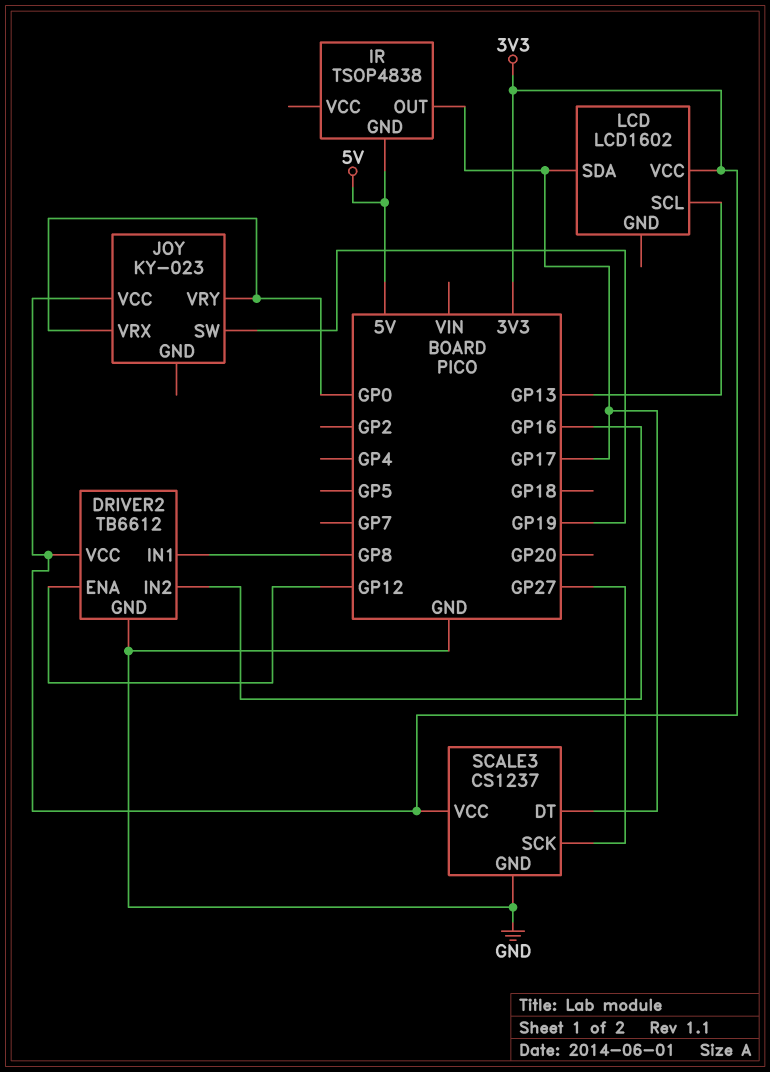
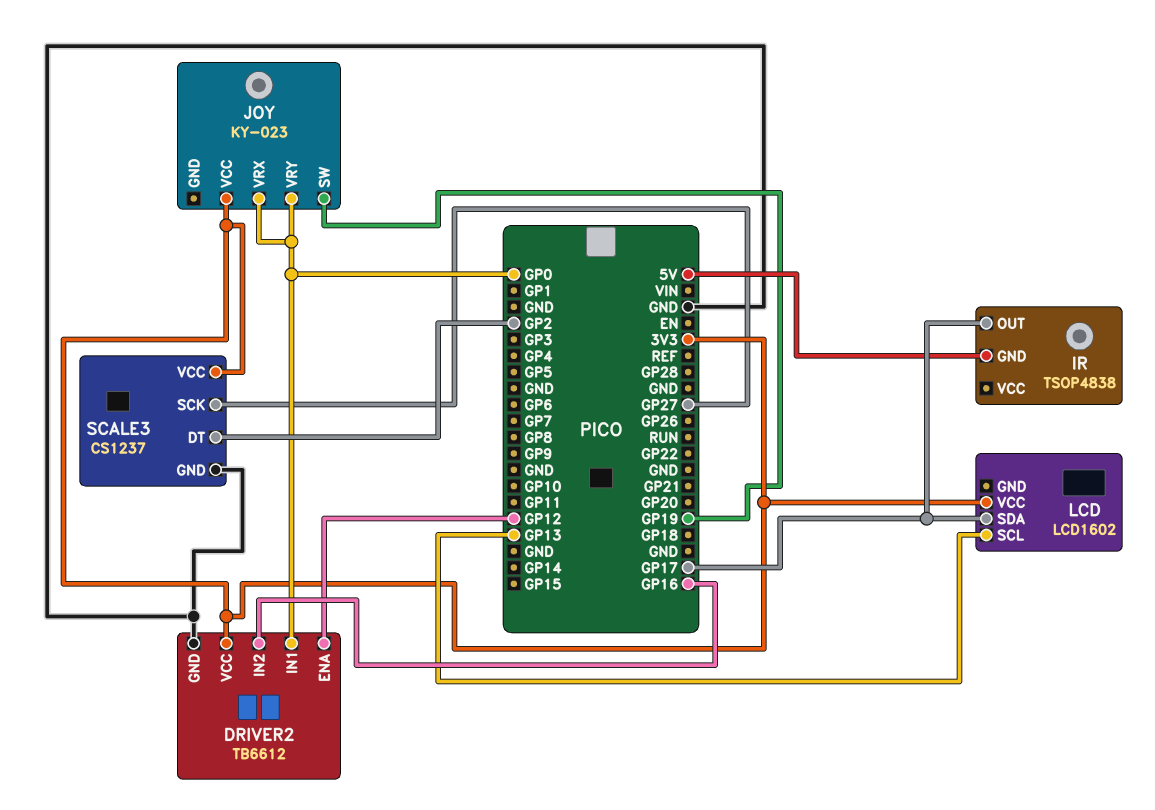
DRIVER2 pin IN1: GP8 -> GP0
SCALE3 pin DT: GP17 -> GP2

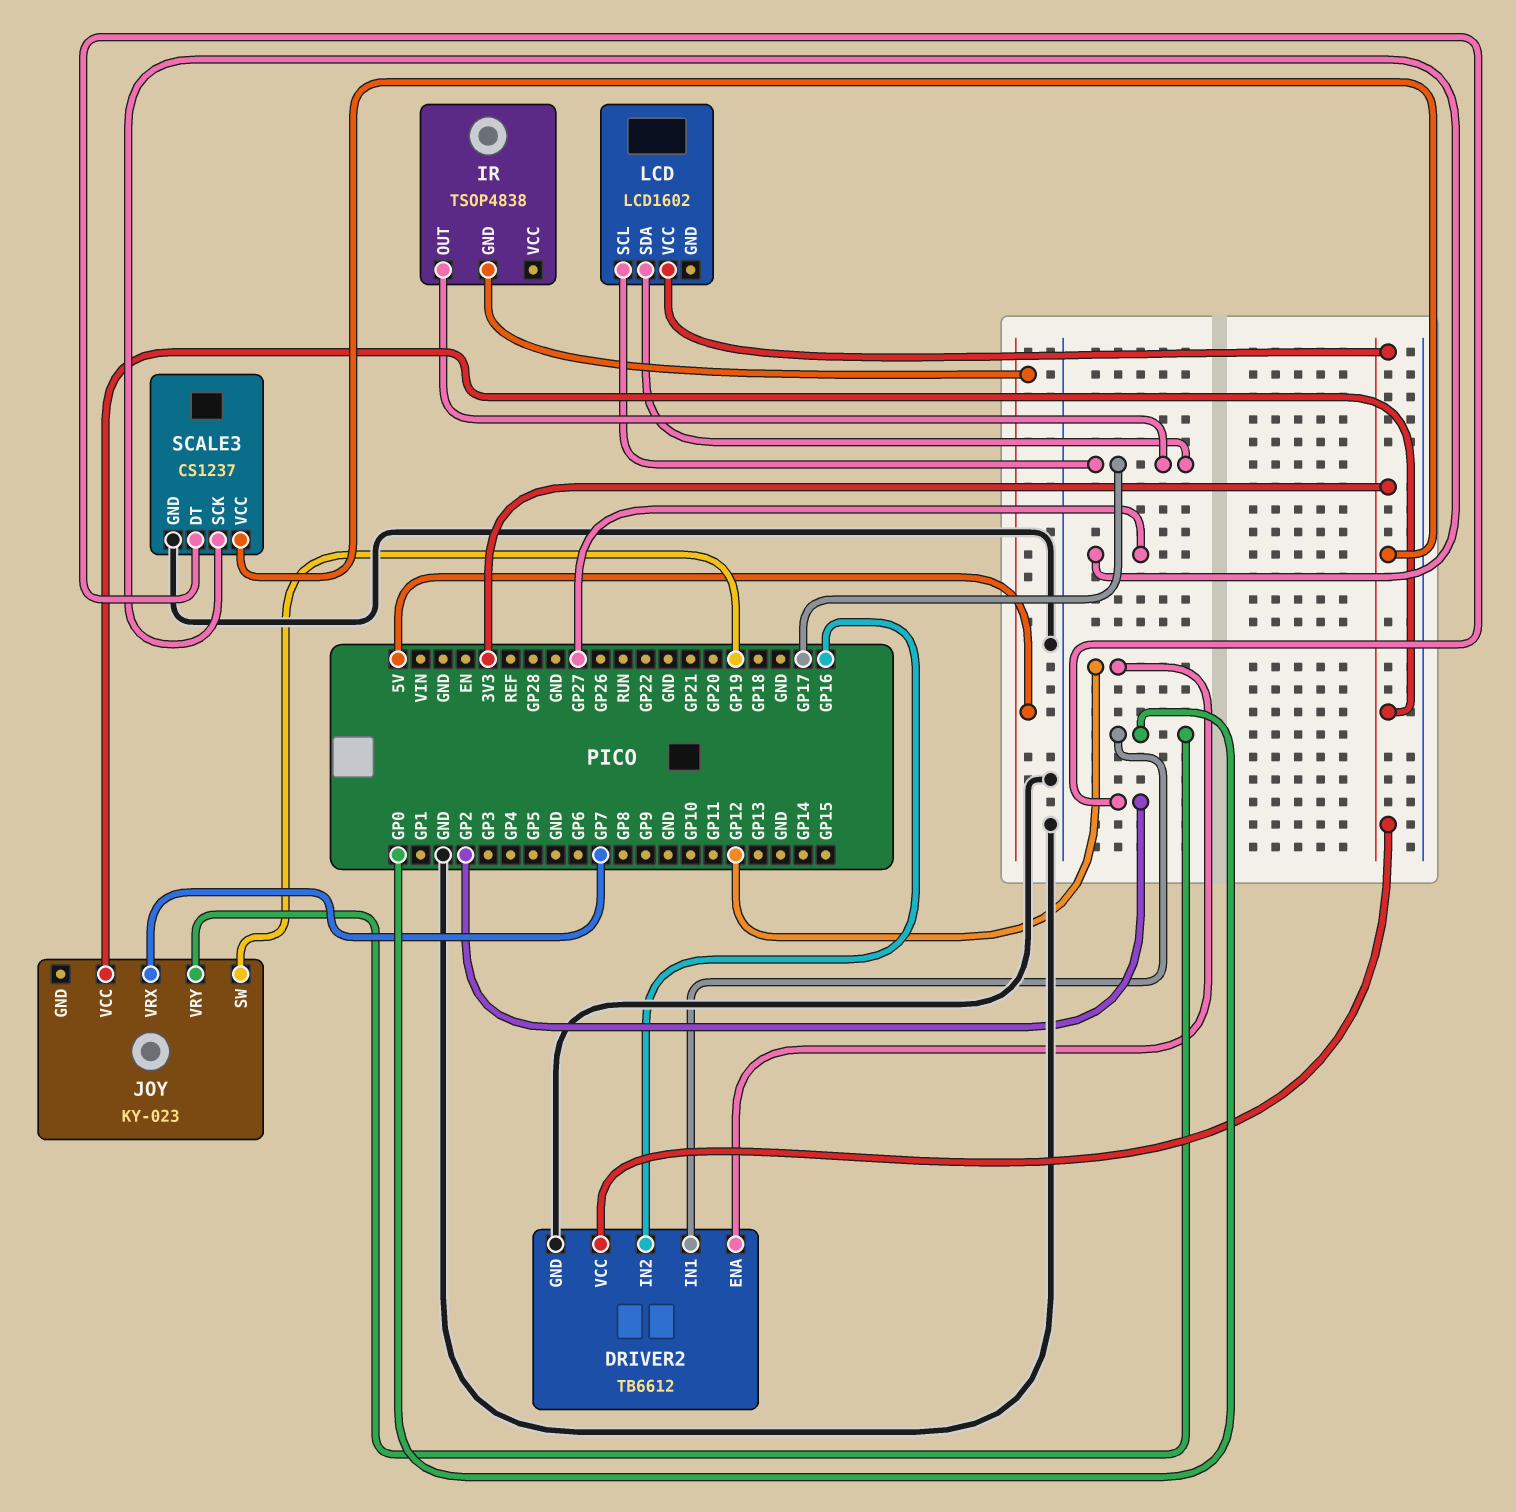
JOY pin VRX: GP0 -> GP7
LCD pin SCL: GP13 -> GP17

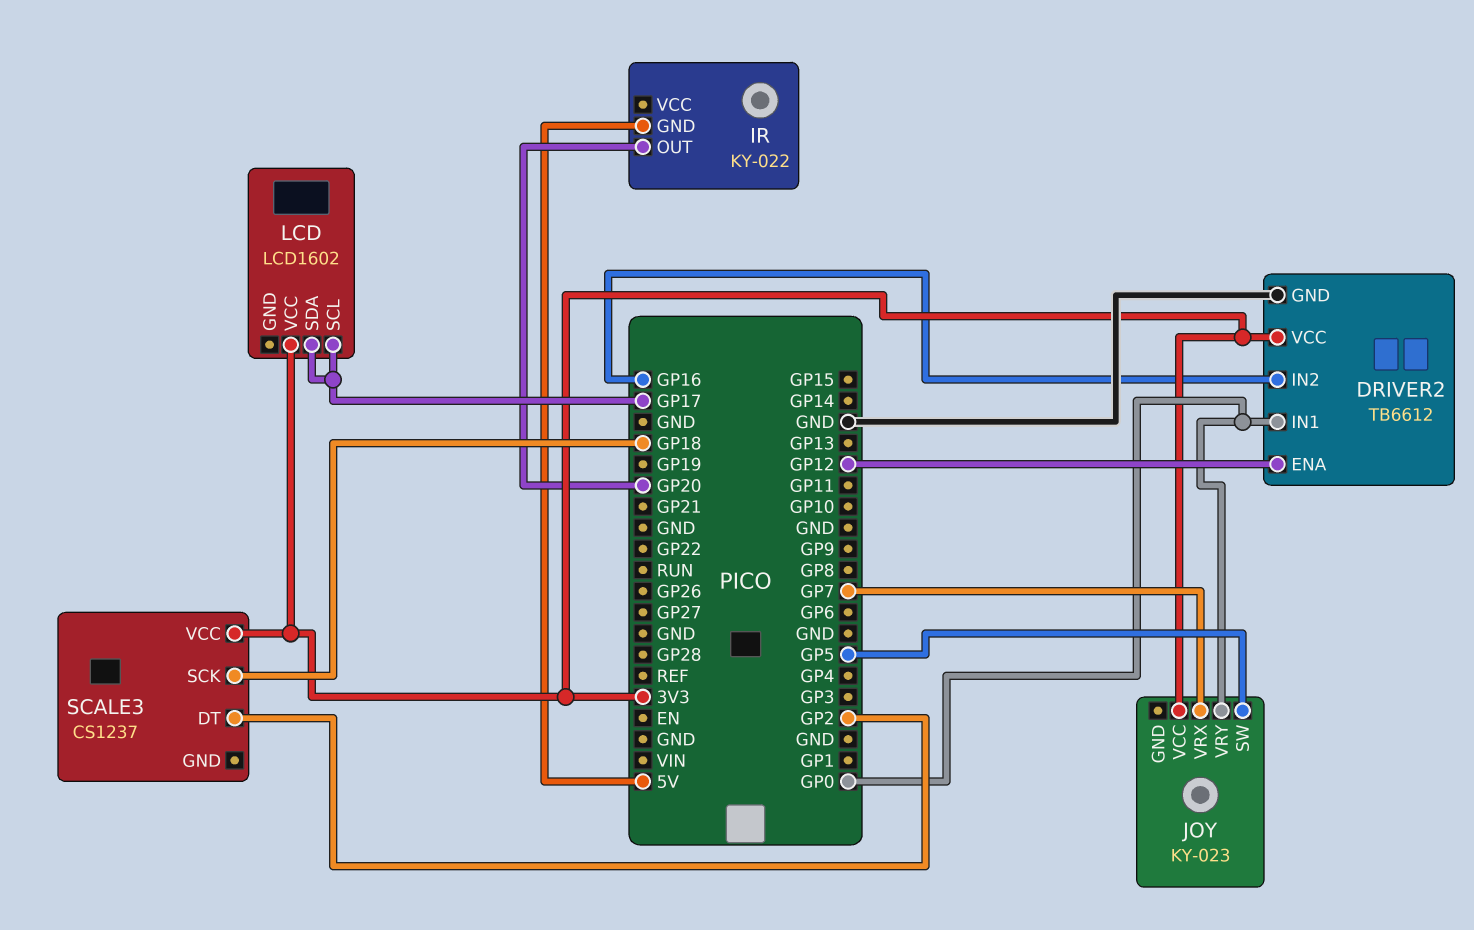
IR: TSOP4838 -> KY-022
IR pin OUT: GP17 -> GP20
JOY pin SW: GP19 -> GP5
SCALE3 pin GND: GND -> none
SCALE3 pin SCK: GP27 -> GP18

